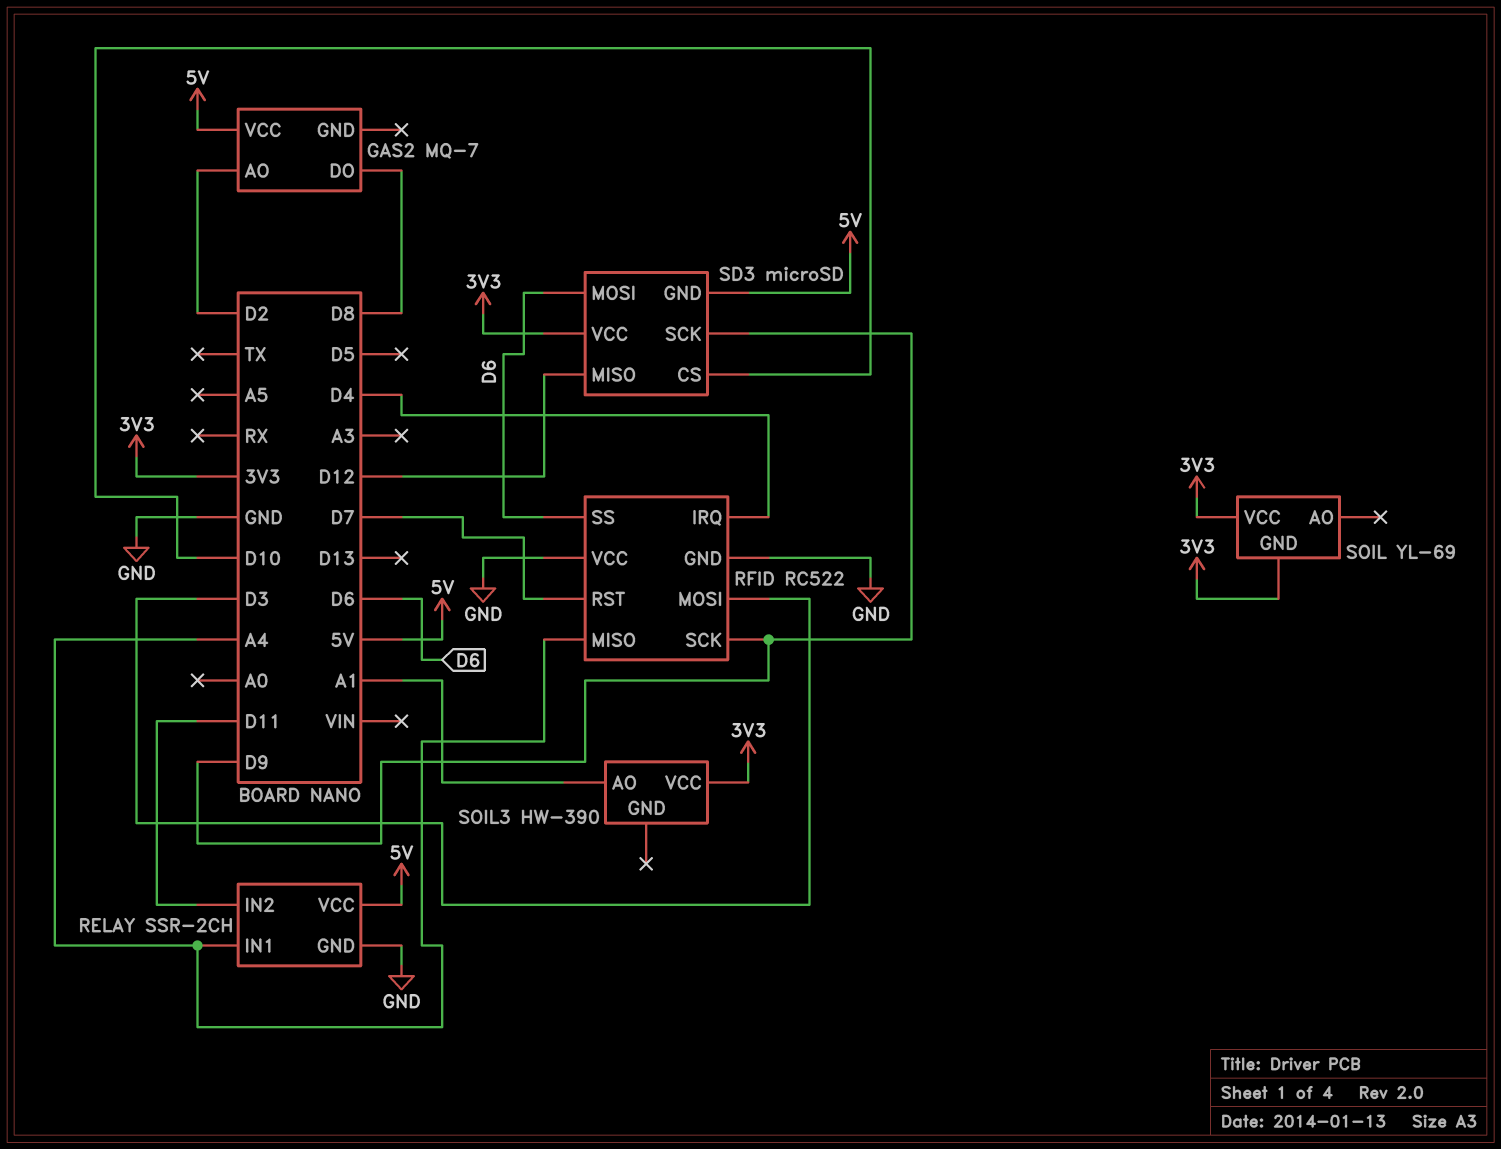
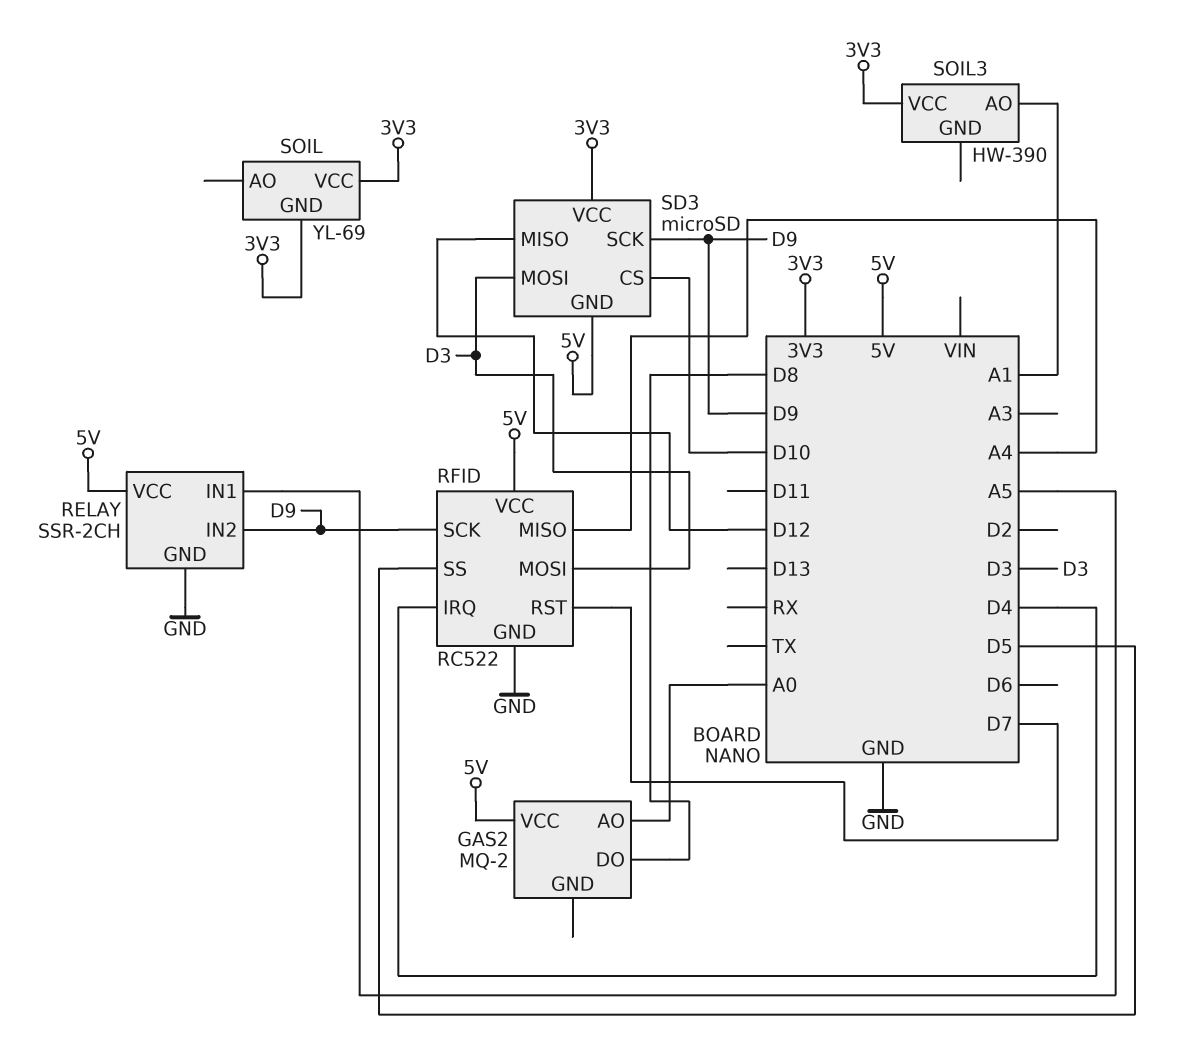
GAS2: MQ-7 -> MQ-2
GAS2 pin AO: D2 -> A0
RELAY pin IN1: A4 -> A5
RELAY pin IN2: D11 -> D9
RFID pin SS: D6 -> D5
RFID pin VCC: GND -> 5V
SD3 pin MOSI: D6 -> D3

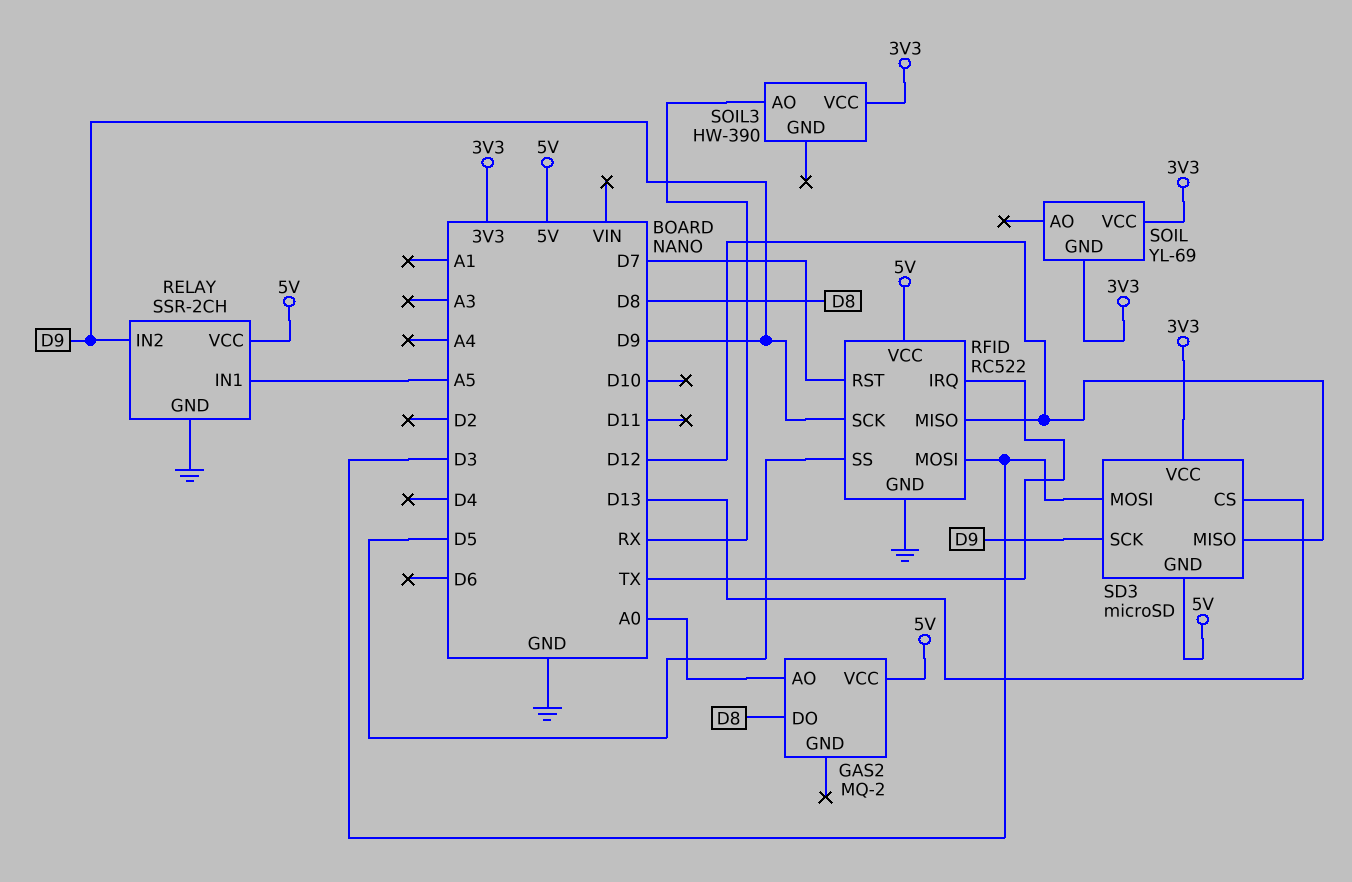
RFID pin IRQ: D4 -> TX
RFID pin MISO: A4 -> D12
SD3 pin CS: D10 -> D13
SOIL3 pin AO: A1 -> RX

